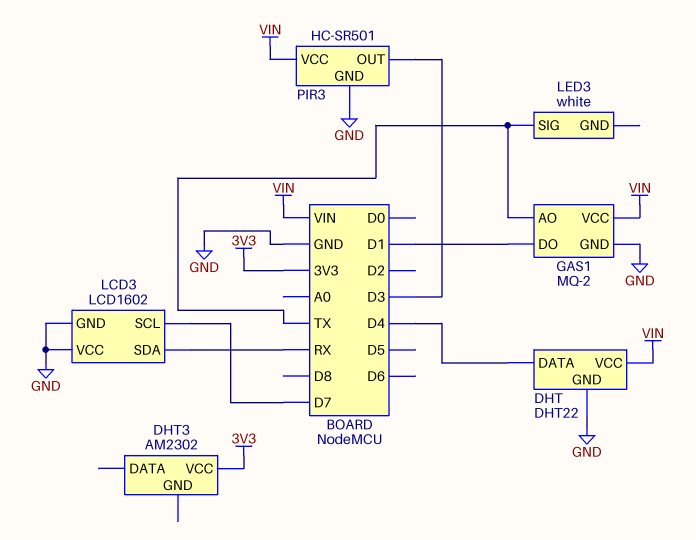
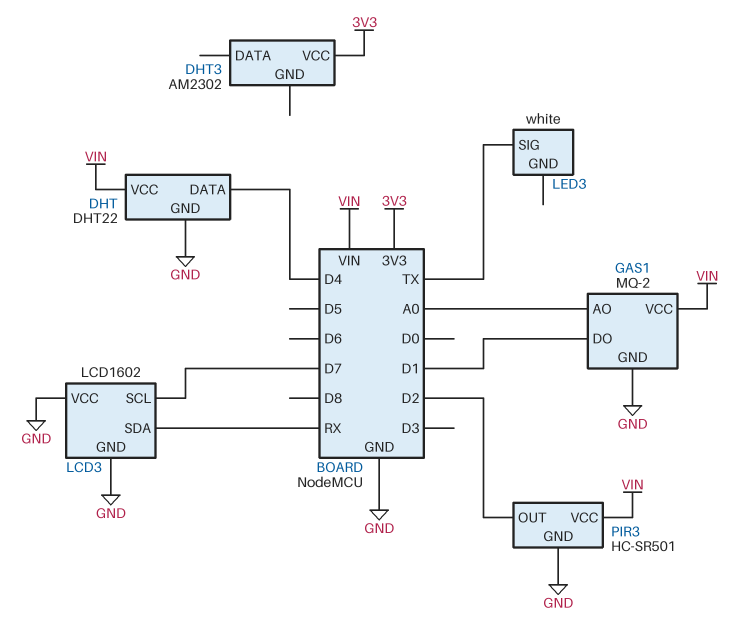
GAS1 pin AO: TX -> A0
PIR3 pin OUT: D3 -> D2

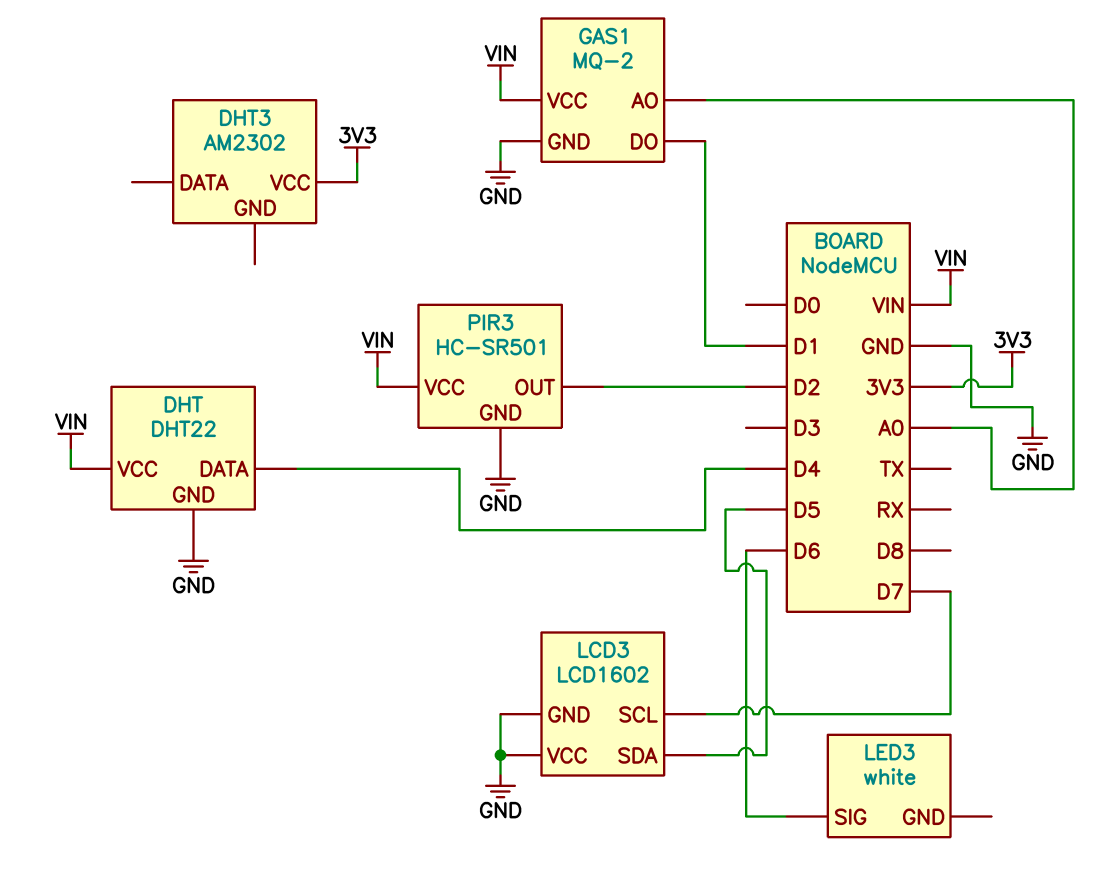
LCD3 pin SDA: RX -> D5
LED3 pin SIG: TX -> D6

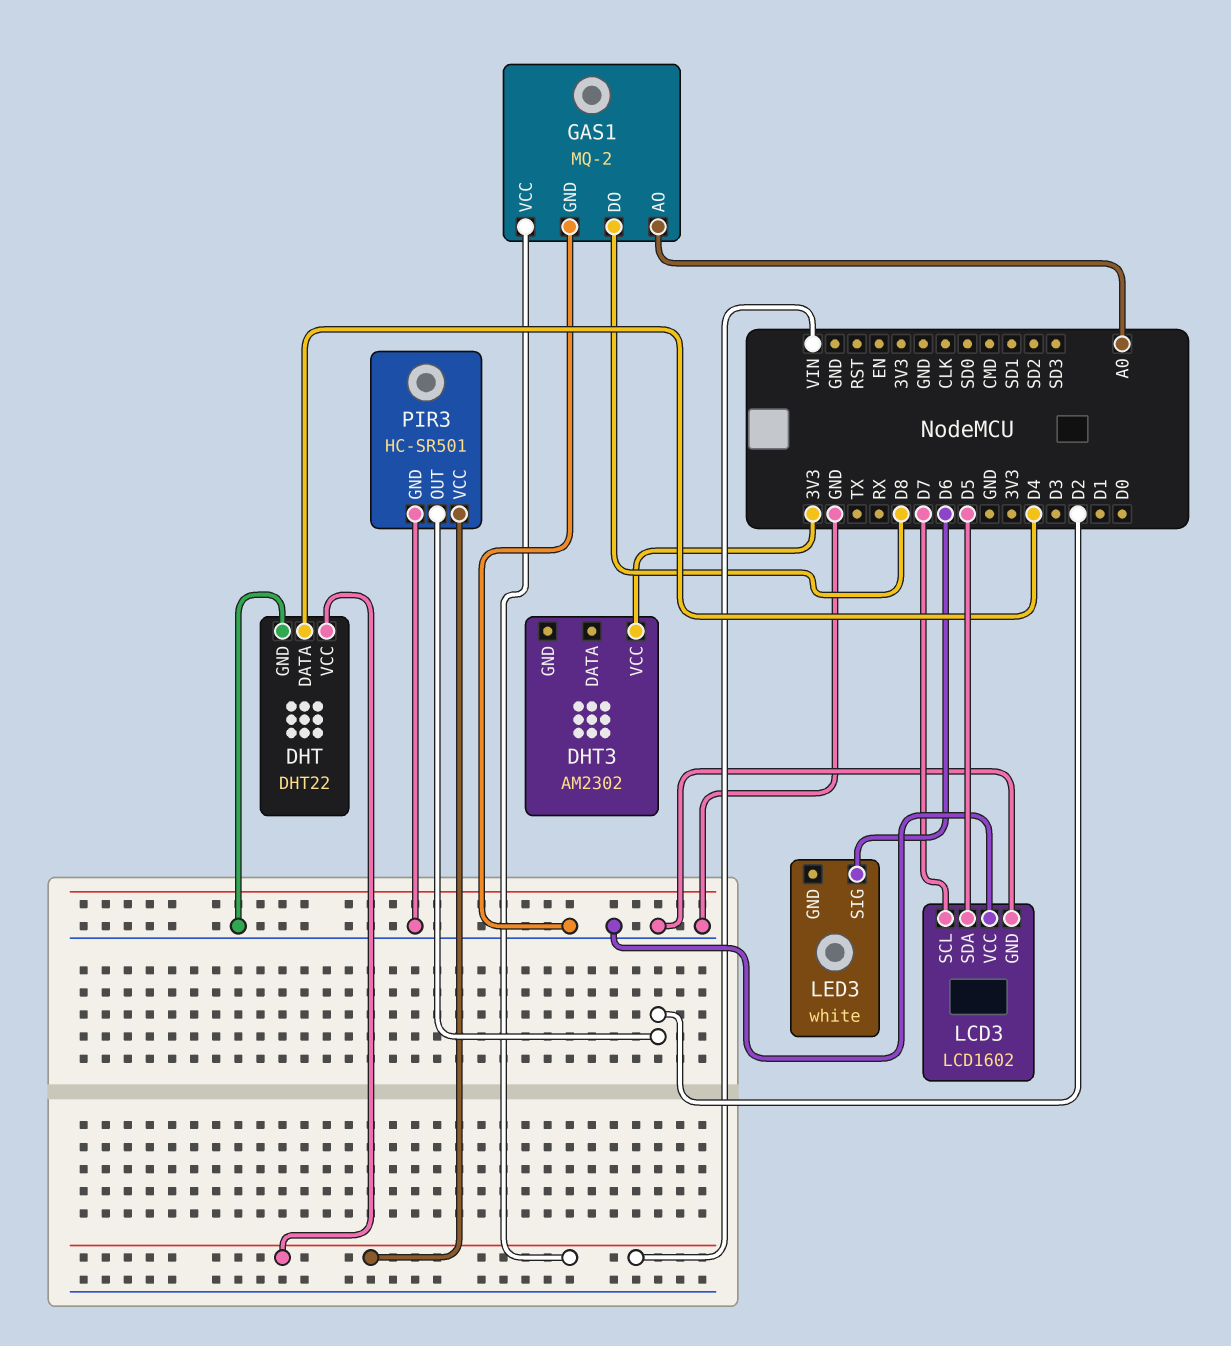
GAS1 pin DO: D1 -> D8

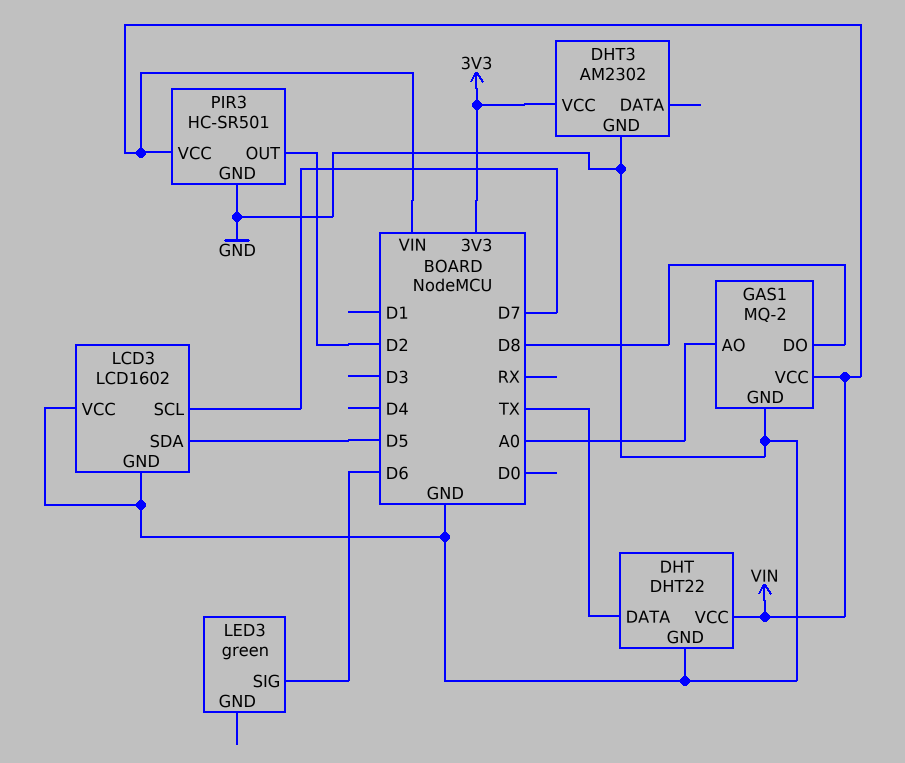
DHT pin DATA: D4 -> TX
DHT3 pin GND: none -> GND
LED3: white -> green

